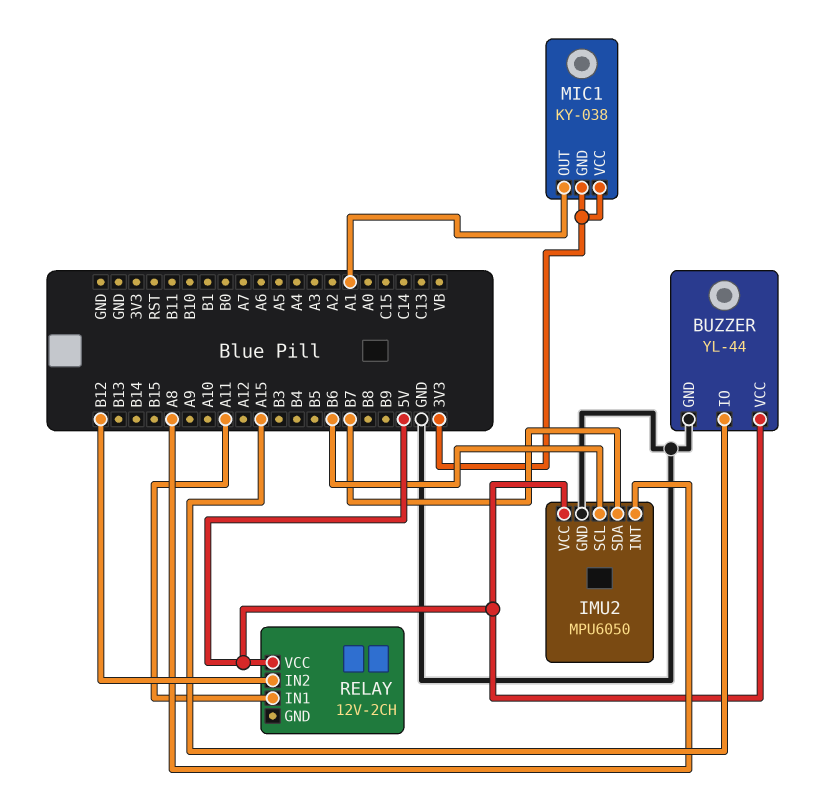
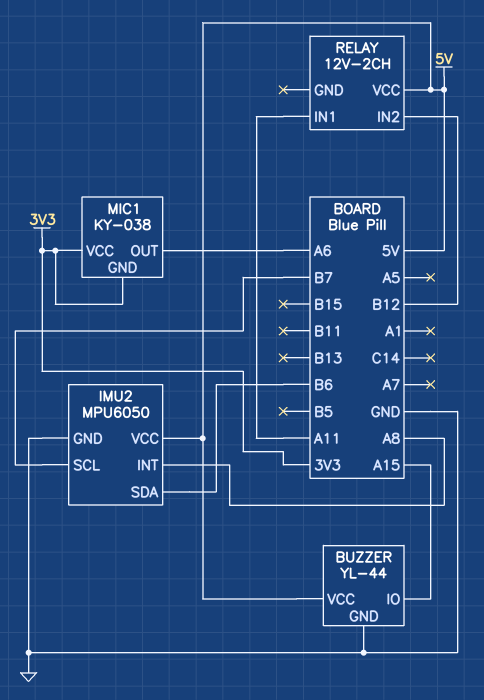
IMU2 pin SCL: B6 -> B7
IMU2 pin SDA: B7 -> B6
MIC1 pin OUT: A1 -> A6

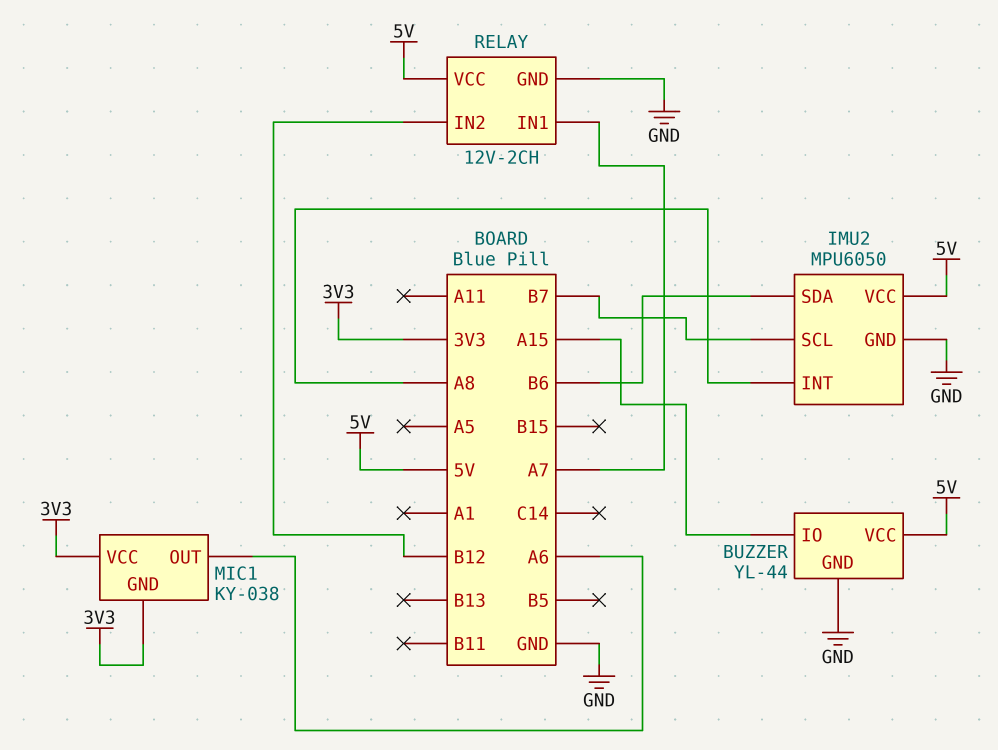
RELAY pin GND: none -> GND
RELAY pin IN1: A11 -> A7

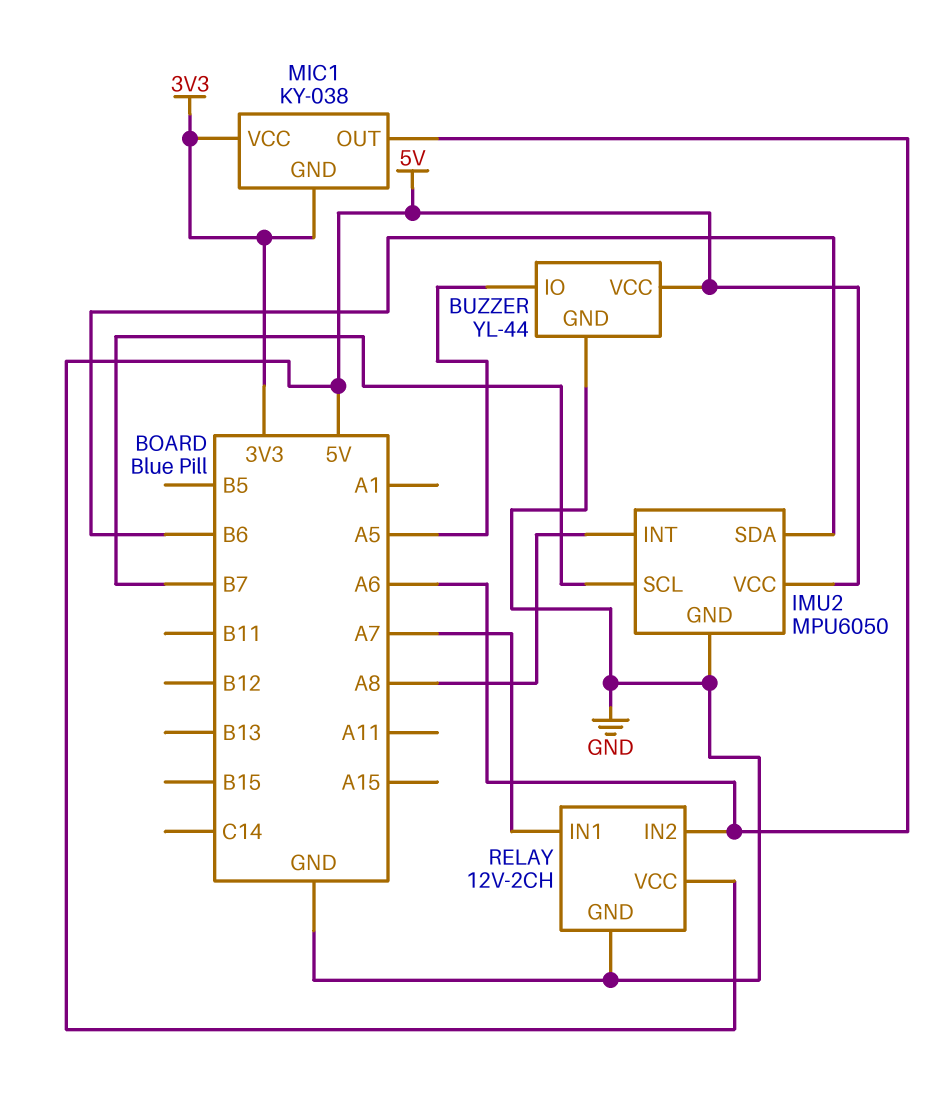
BUZZER pin IO: A15 -> A5
RELAY pin IN2: B12 -> A6

